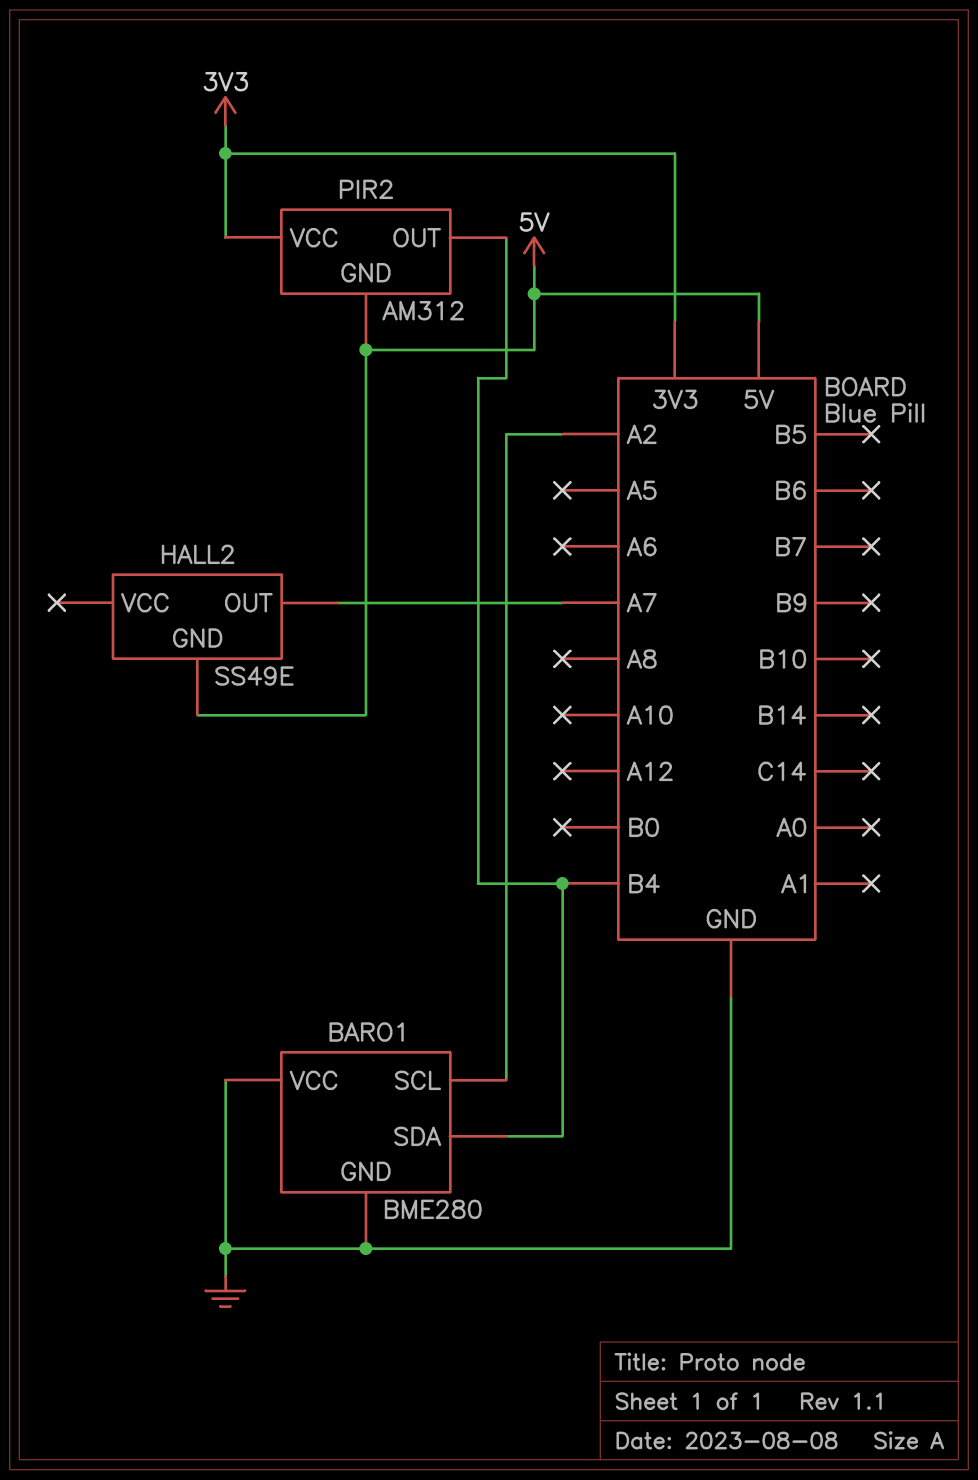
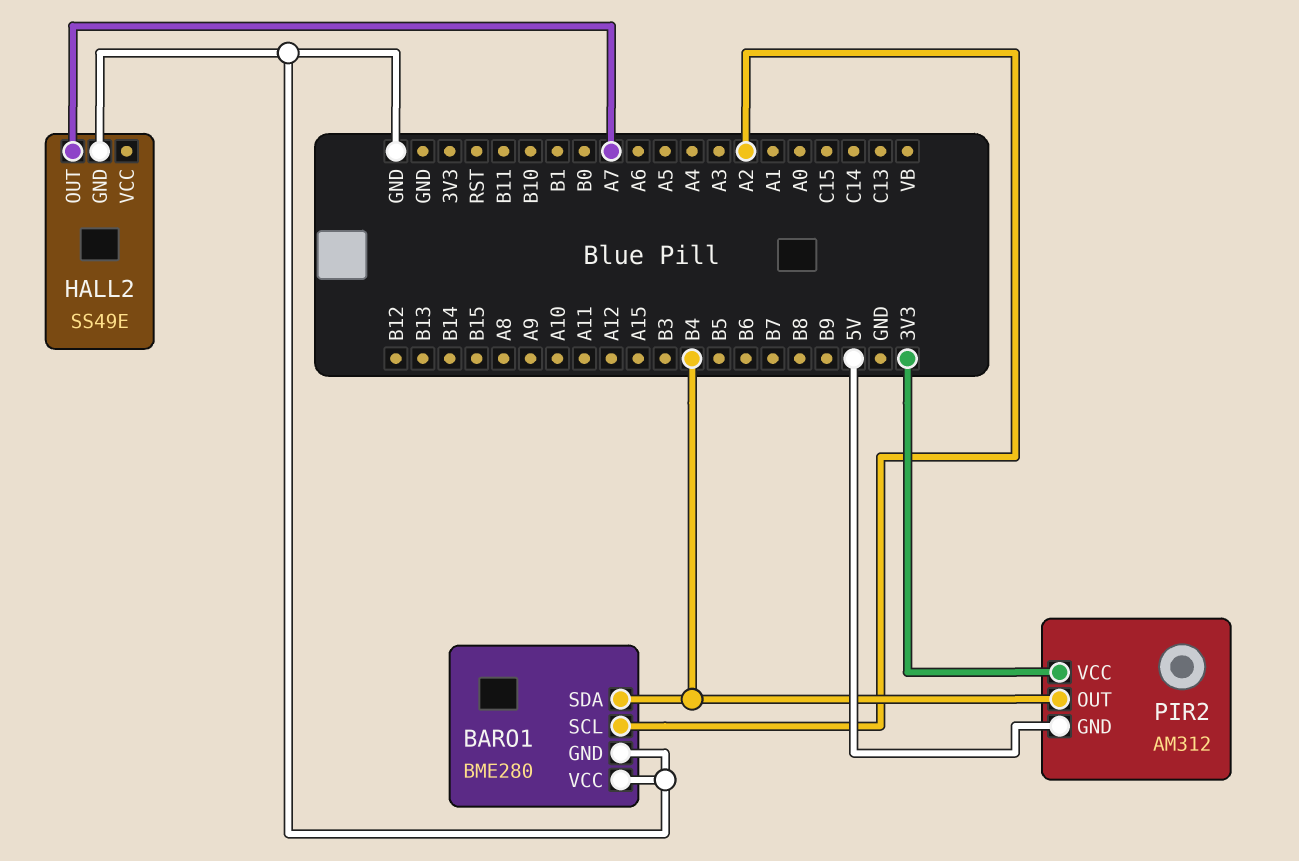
HALL2 pin GND: 5V -> GND

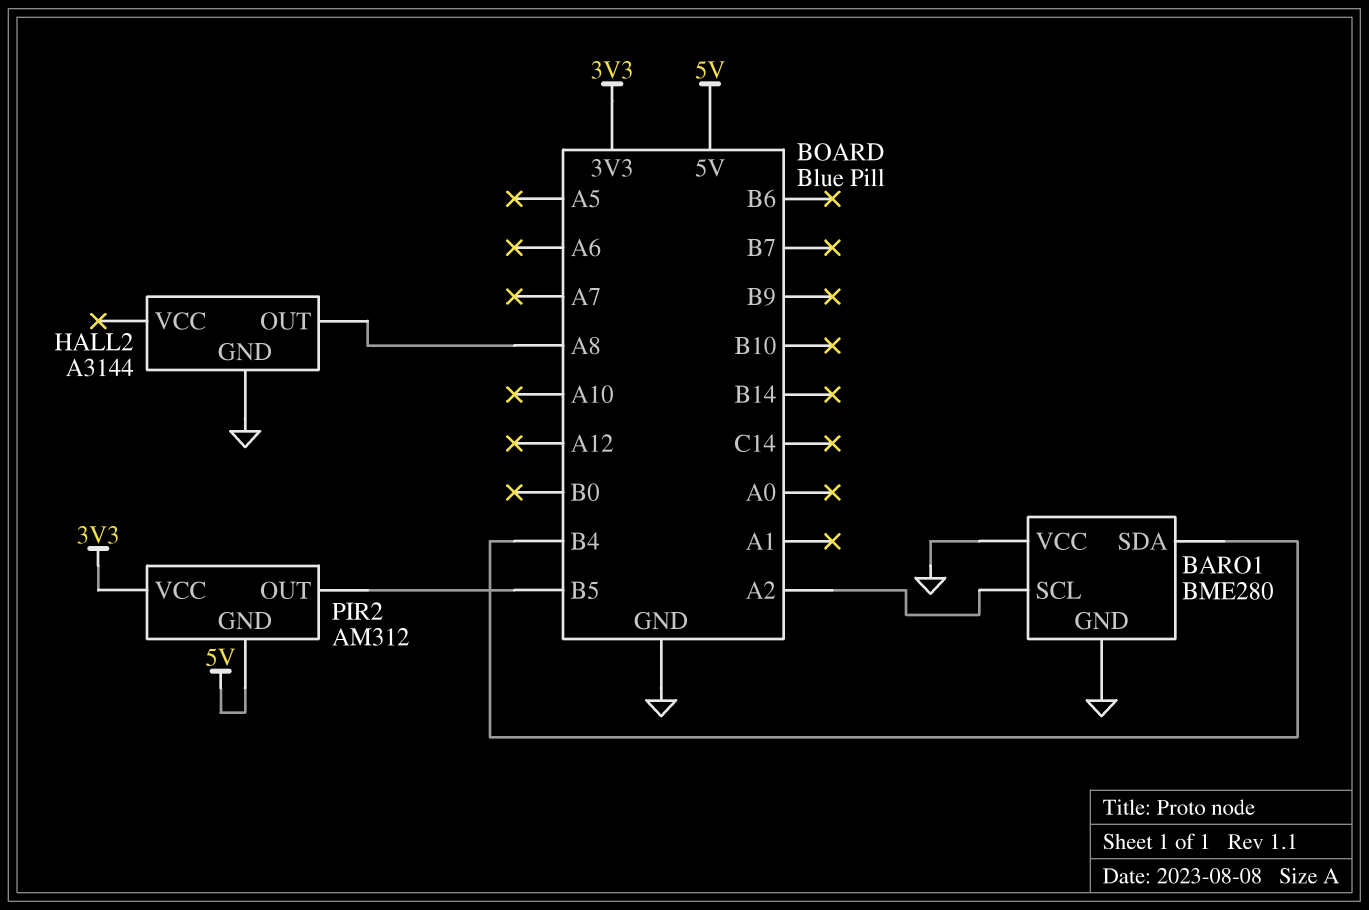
HALL2: SS49E -> A3144
HALL2 pin OUT: A7 -> A8
PIR2 pin OUT: B4 -> B5

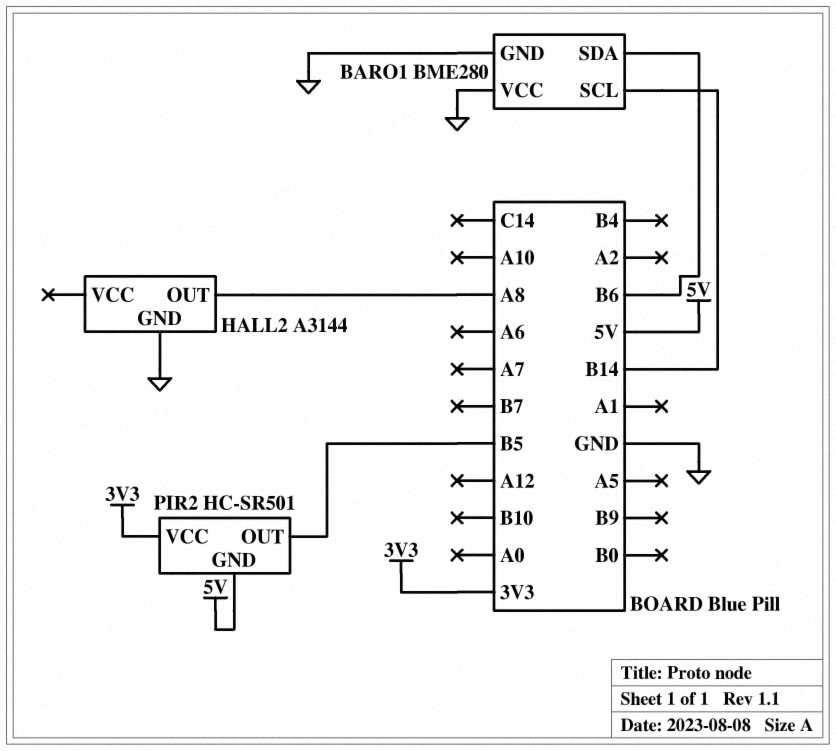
BARO1 pin SCL: A2 -> B14
BARO1 pin SDA: B4 -> B6
PIR2: AM312 -> HC-SR501

